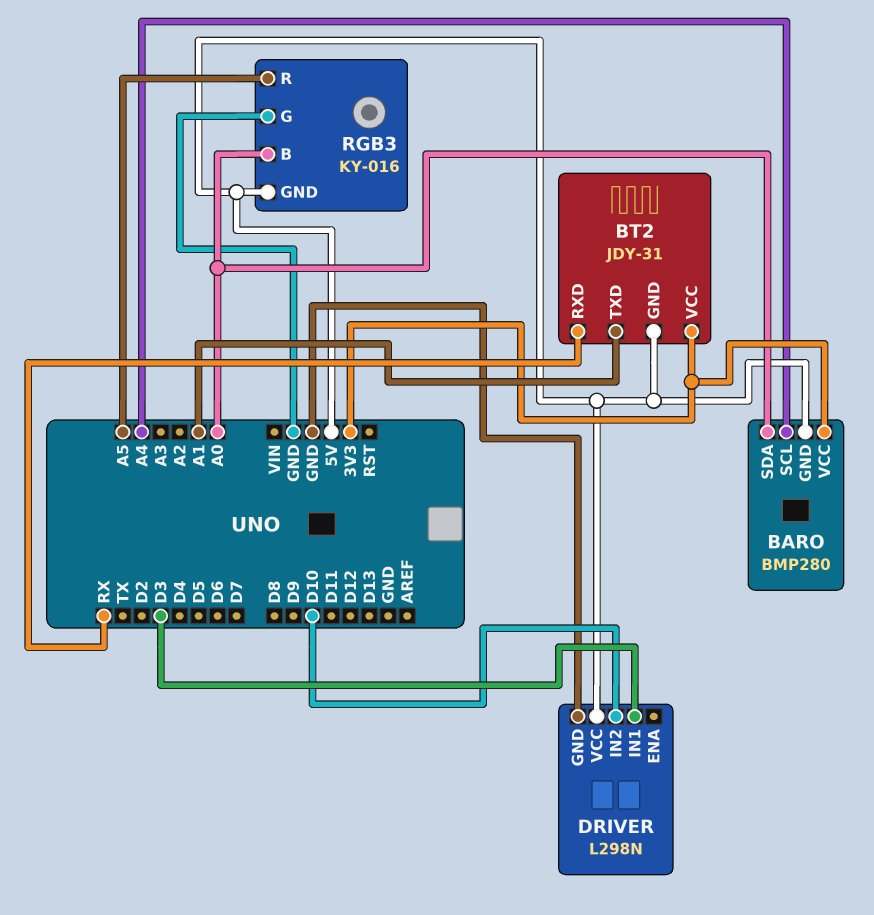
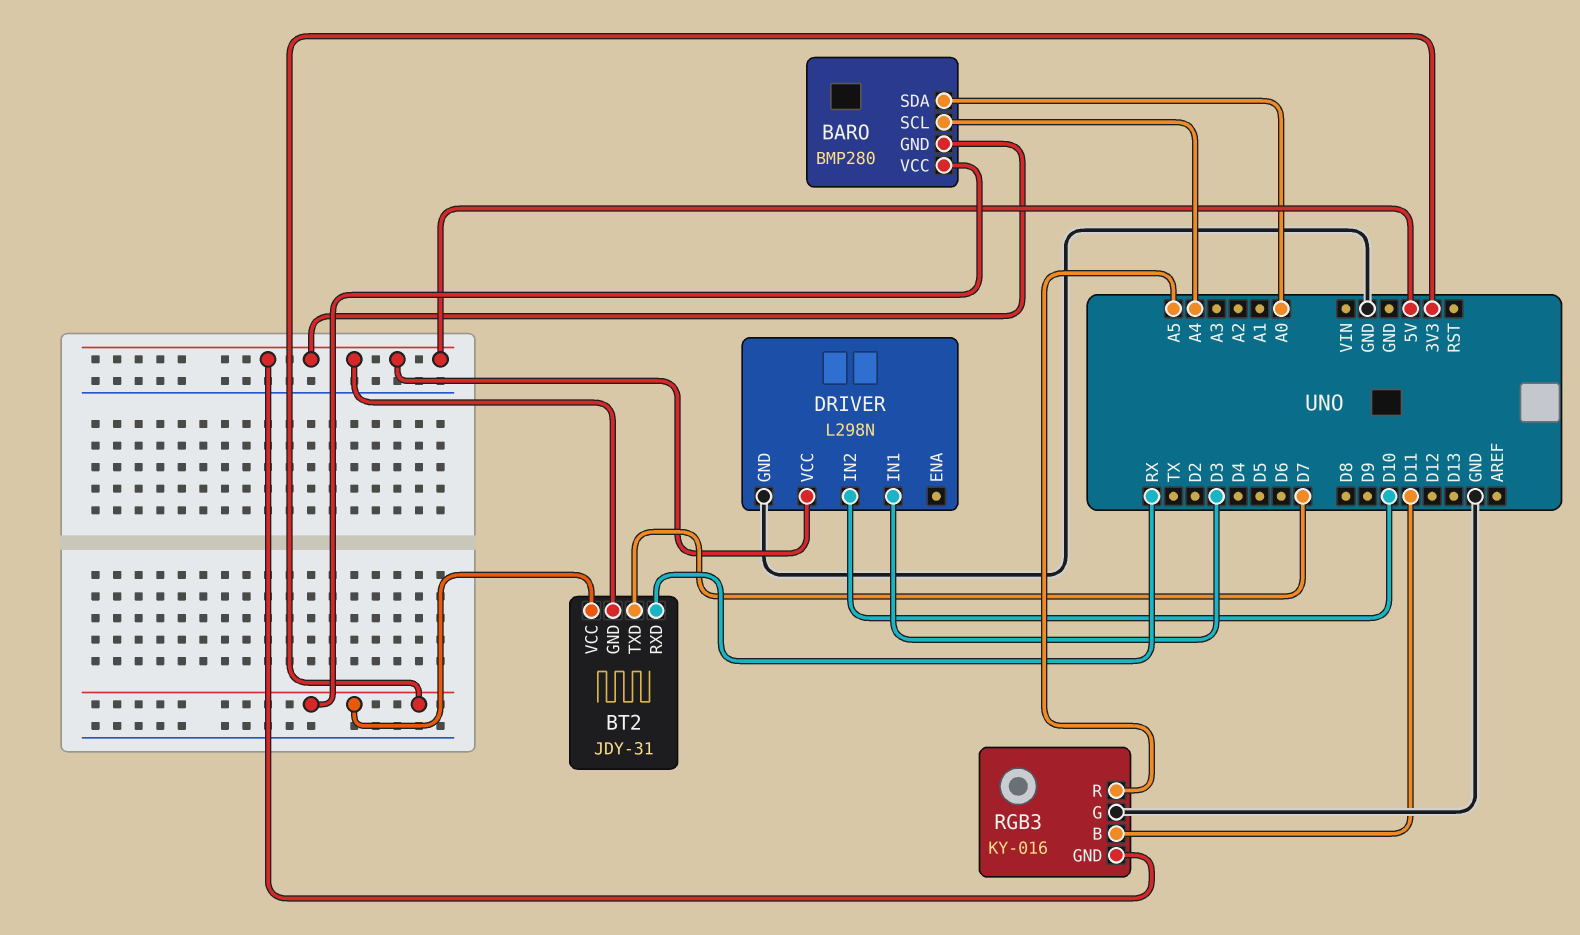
BT2 pin TXD: A1 -> D7
RGB3 pin B: A0 -> D11

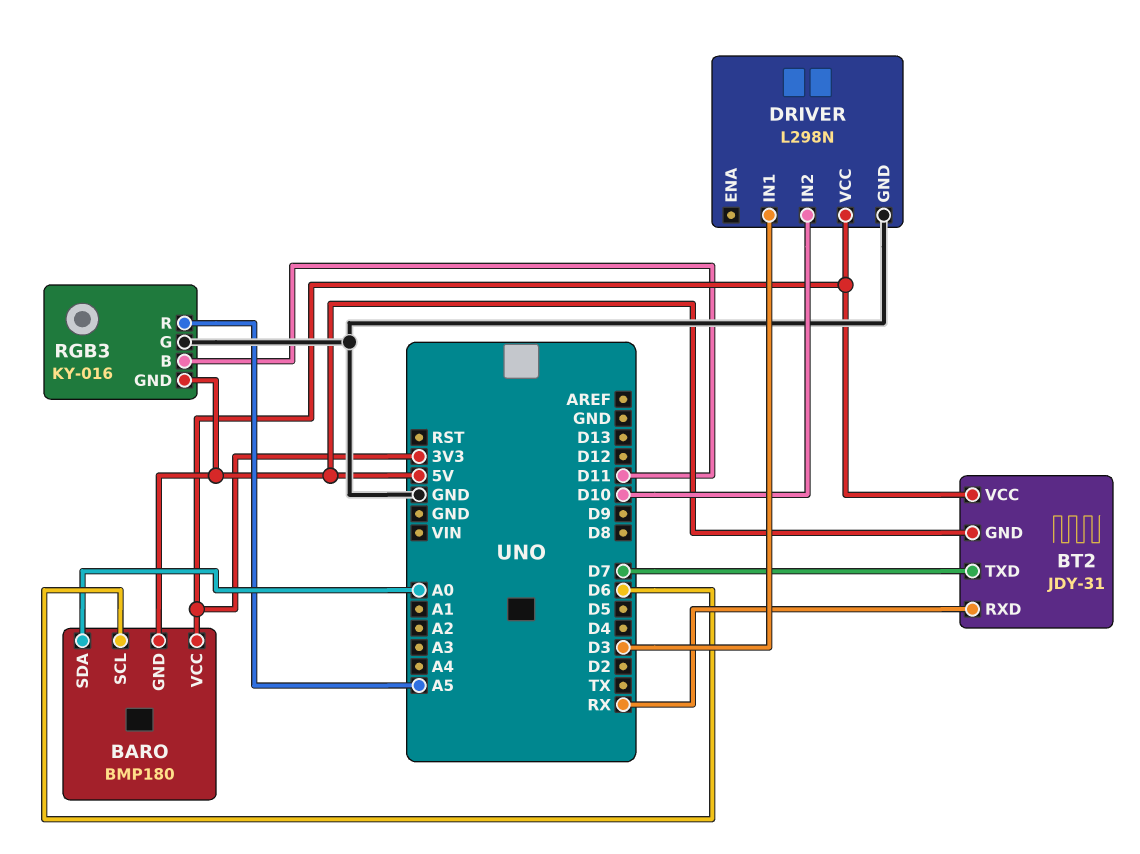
BARO: BMP280 -> BMP180
BARO pin SCL: A4 -> D6
DRIVER pin VCC: 5V -> 3V3

